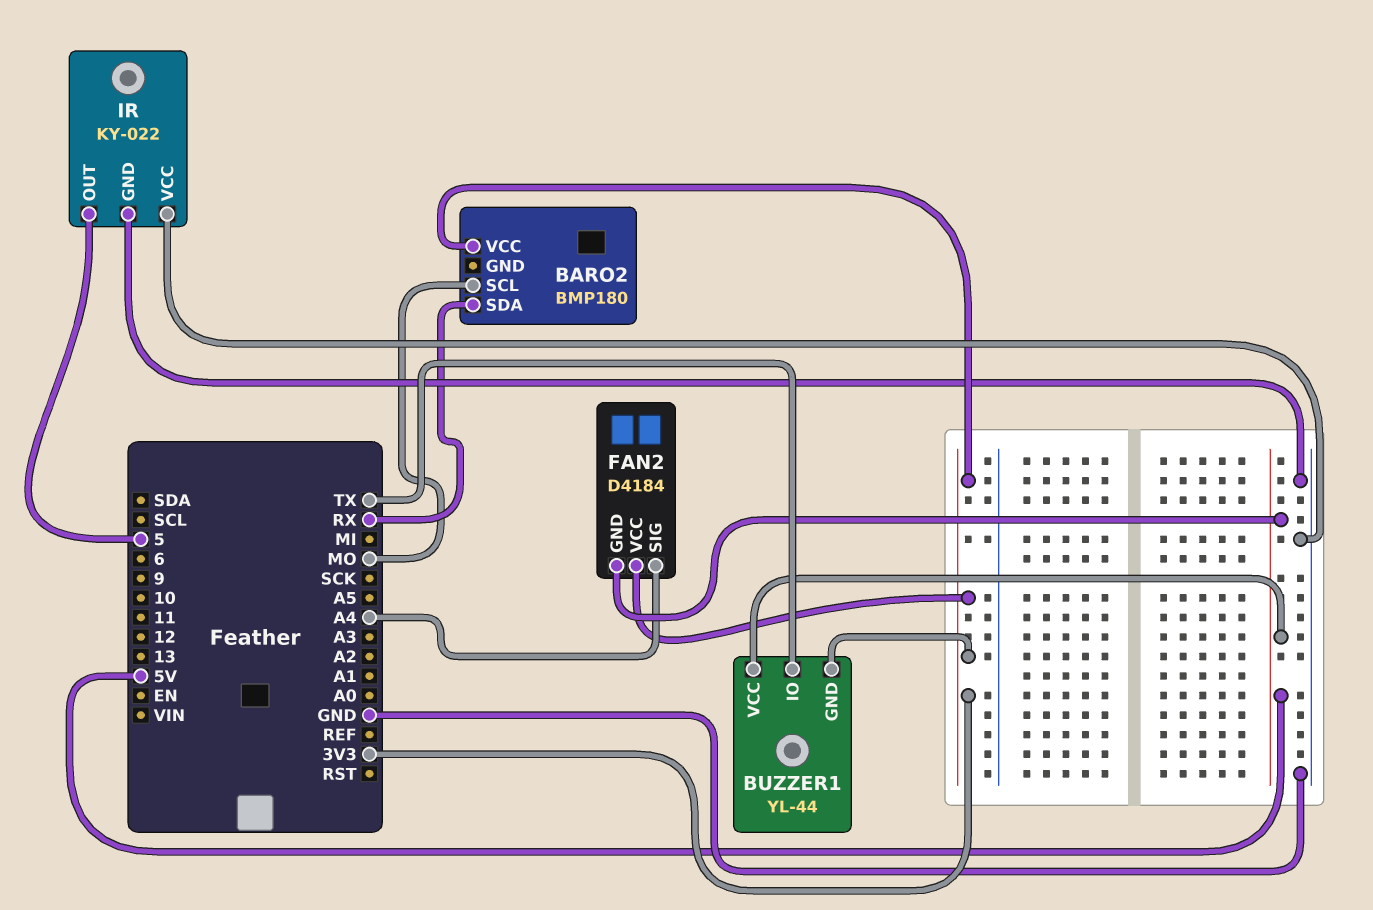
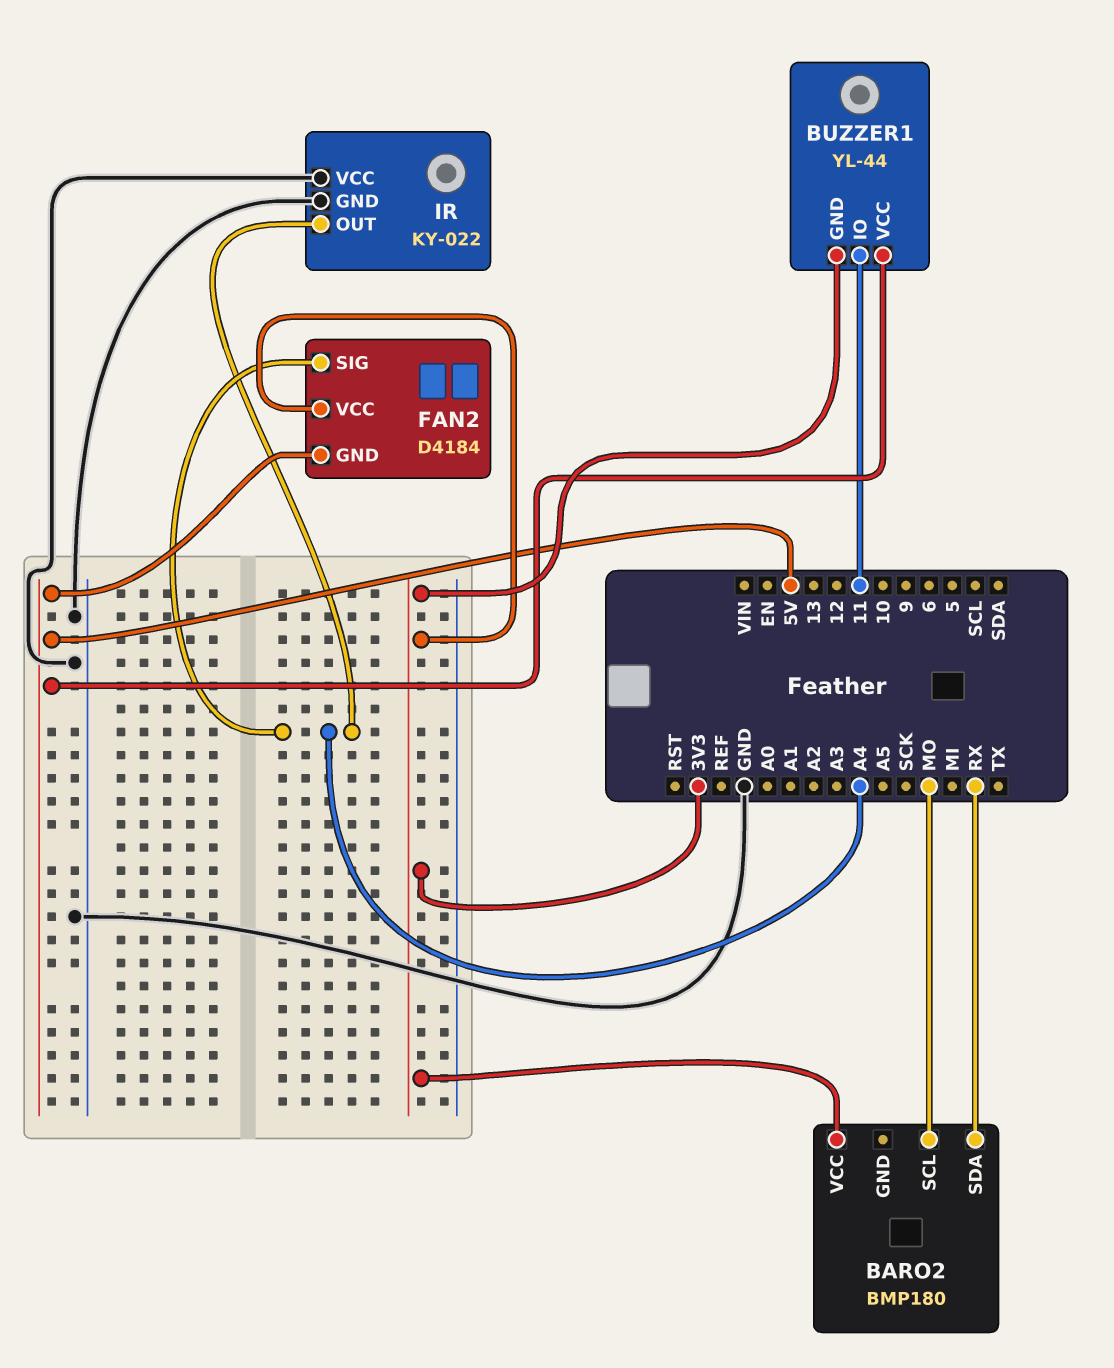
BUZZER1 pin IO: TX -> 11
IR pin OUT: 5 -> A4

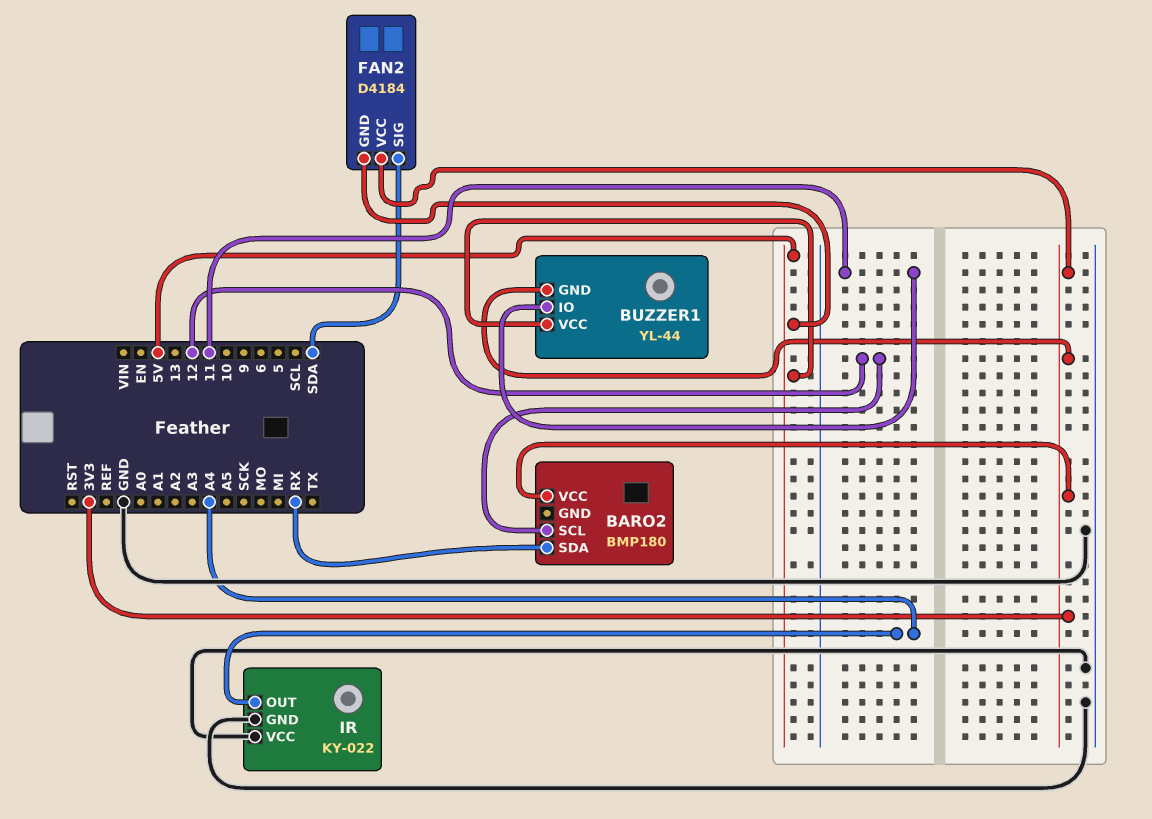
BARO2 pin SCL: MO -> 12
FAN2 pin SIG: A4 -> SDA

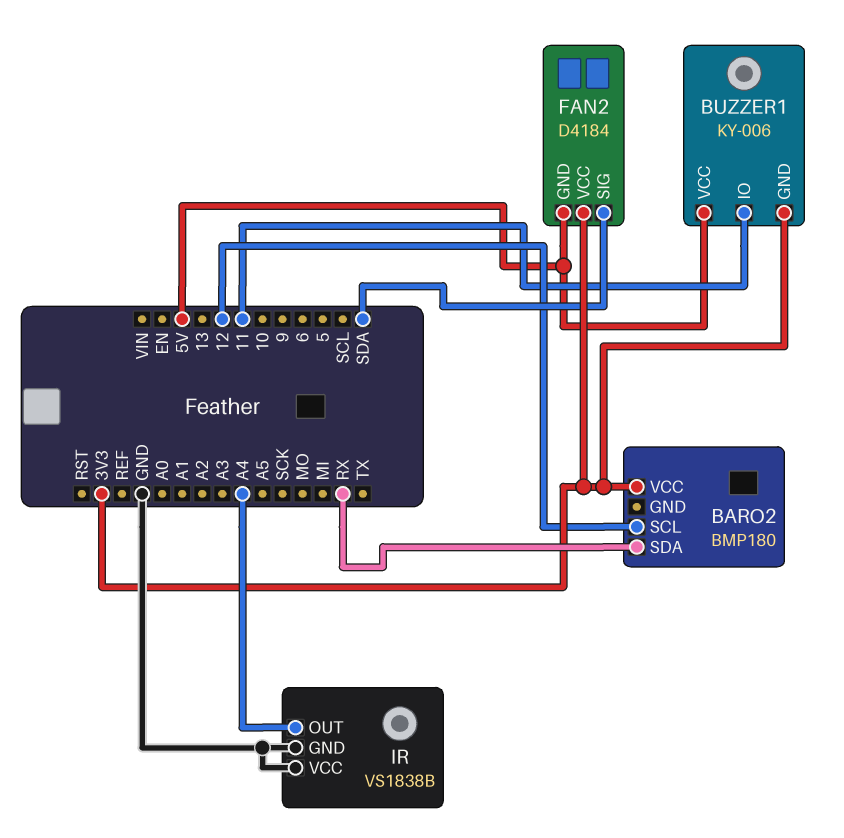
BUZZER1: YL-44 -> KY-006
IR: KY-022 -> VS1838B

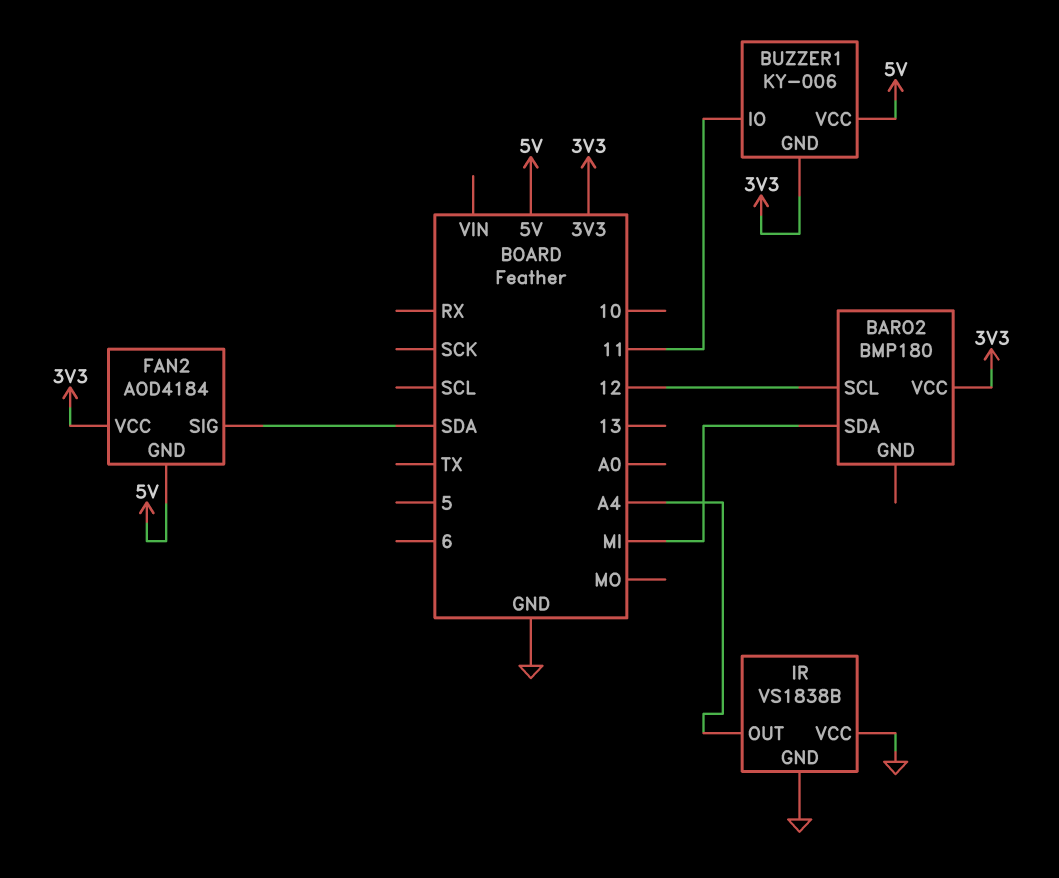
BARO2 pin SDA: RX -> MI
FAN2: D4184 -> AOD4184

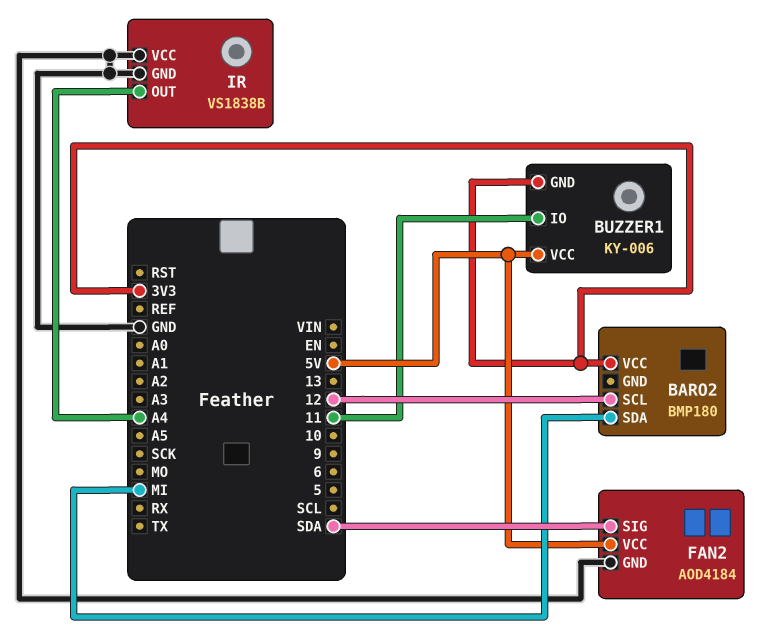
FAN2 pin GND: 5V -> GND
FAN2 pin VCC: 3V3 -> 5V

